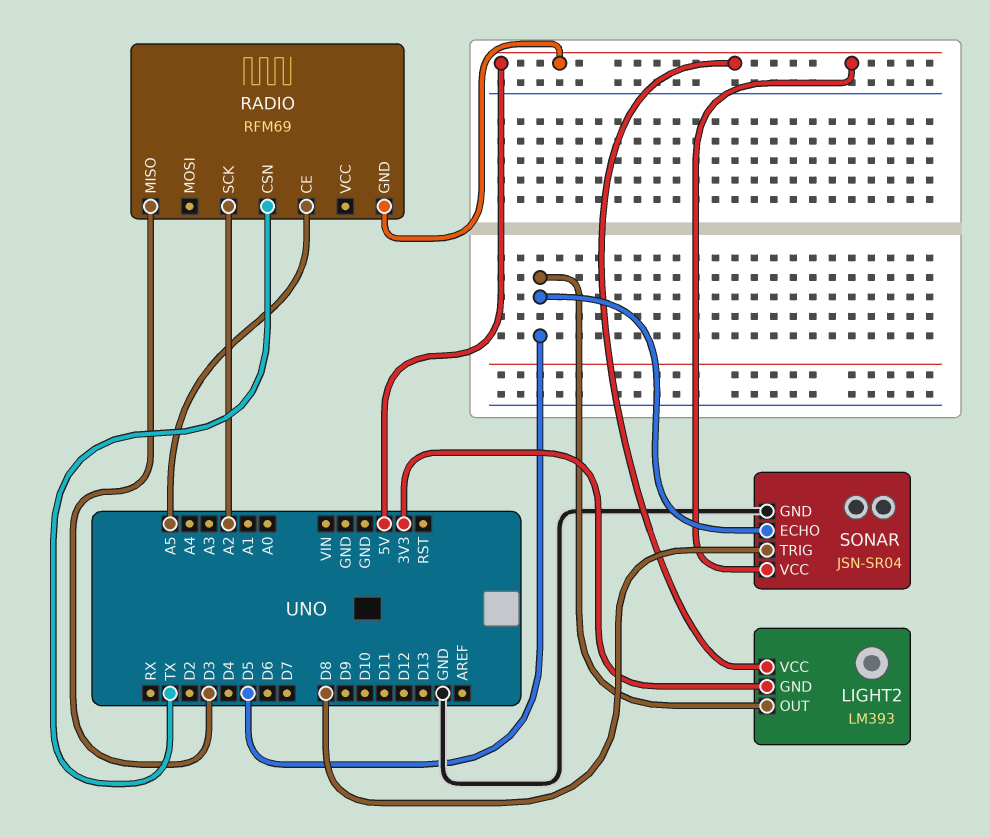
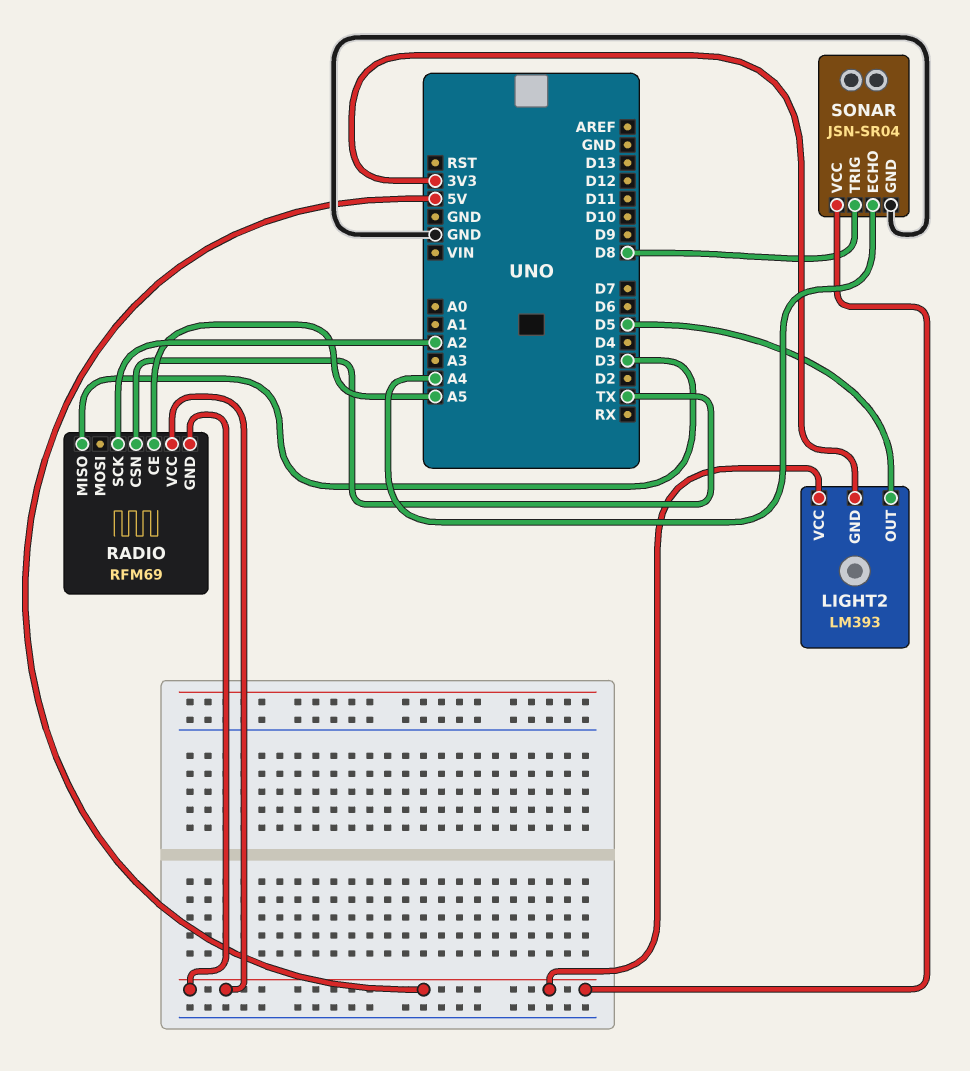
RADIO pin VCC: none -> 5V
SONAR pin ECHO: D5 -> A4

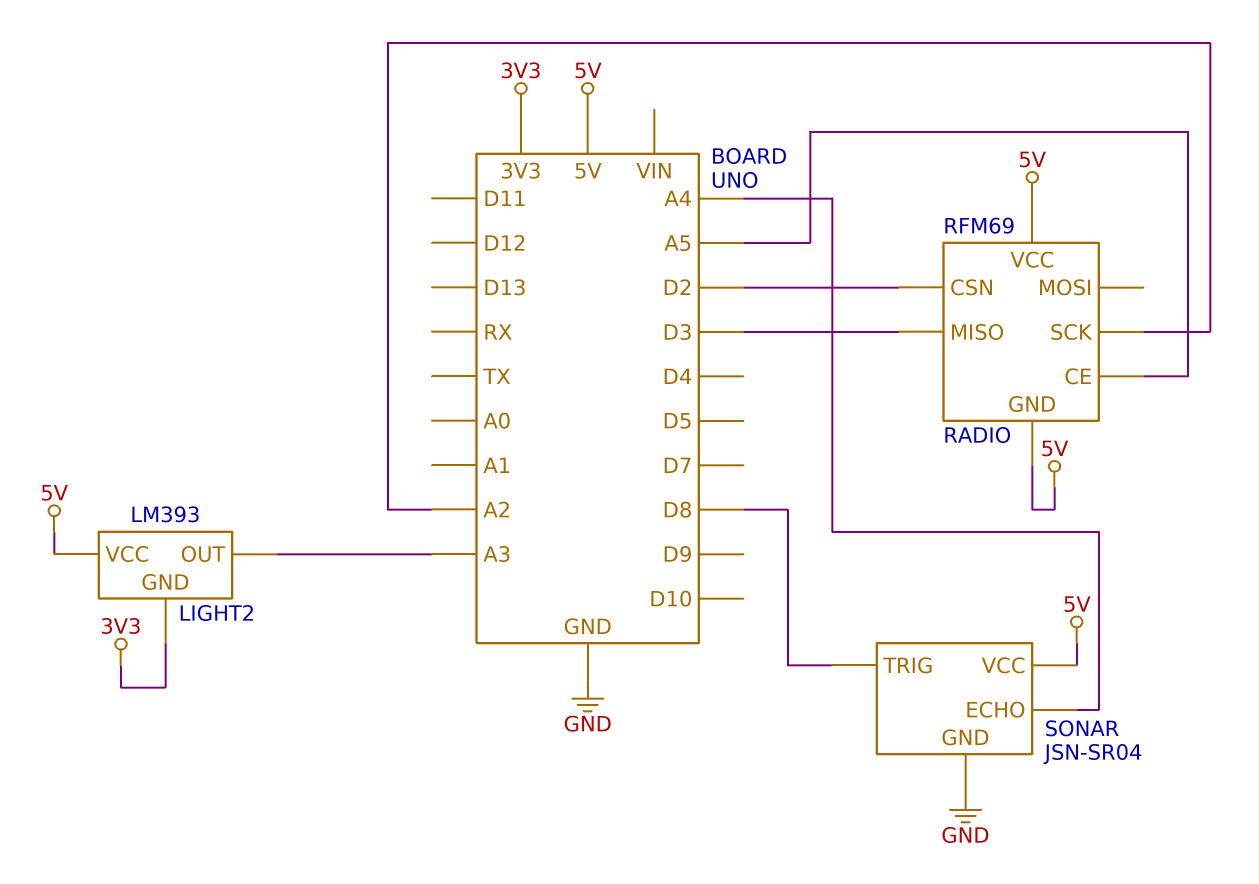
LIGHT2 pin OUT: D5 -> A3
RADIO pin CSN: TX -> D2

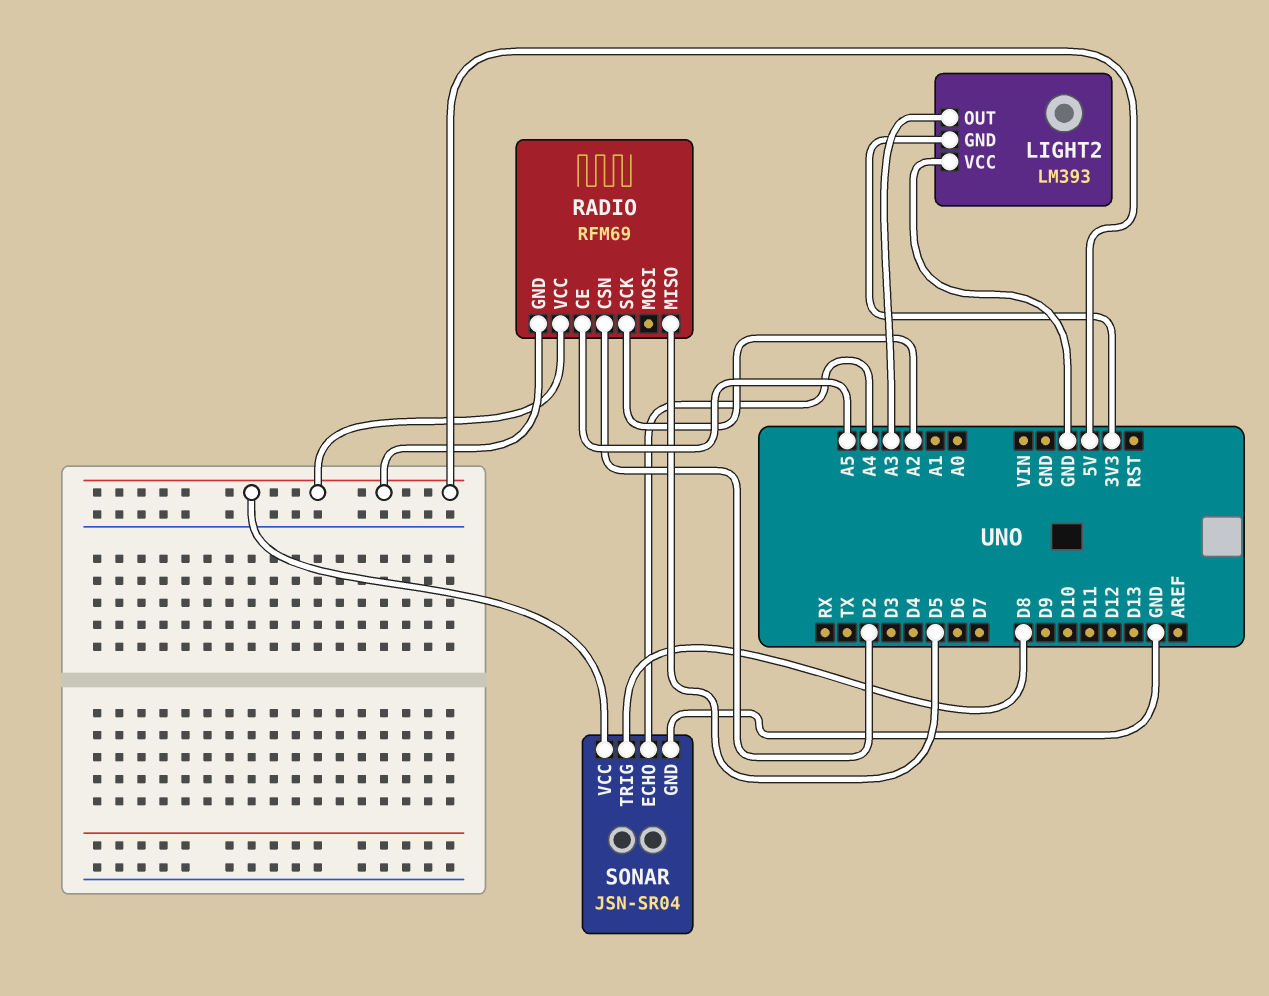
LIGHT2 pin VCC: 5V -> GND
RADIO pin MISO: D3 -> D5

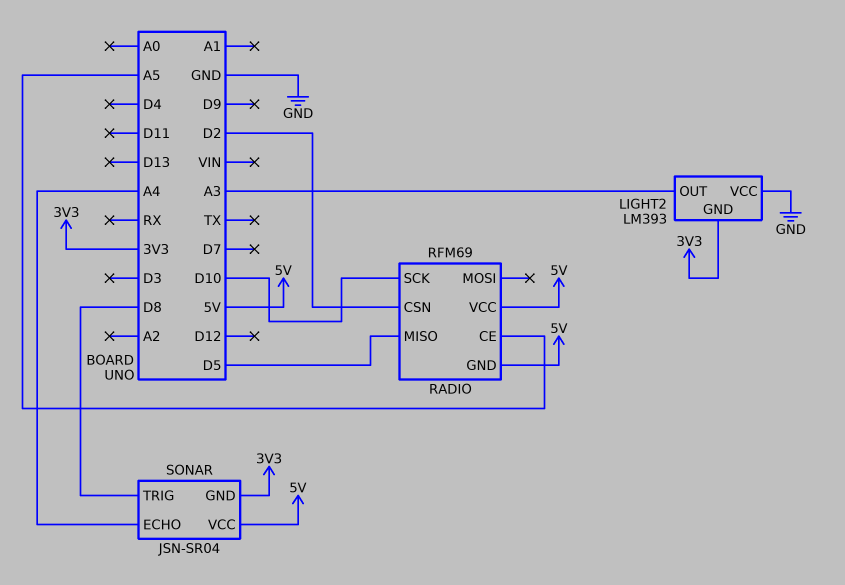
RADIO pin SCK: A2 -> D10
SONAR pin GND: GND -> 3V3

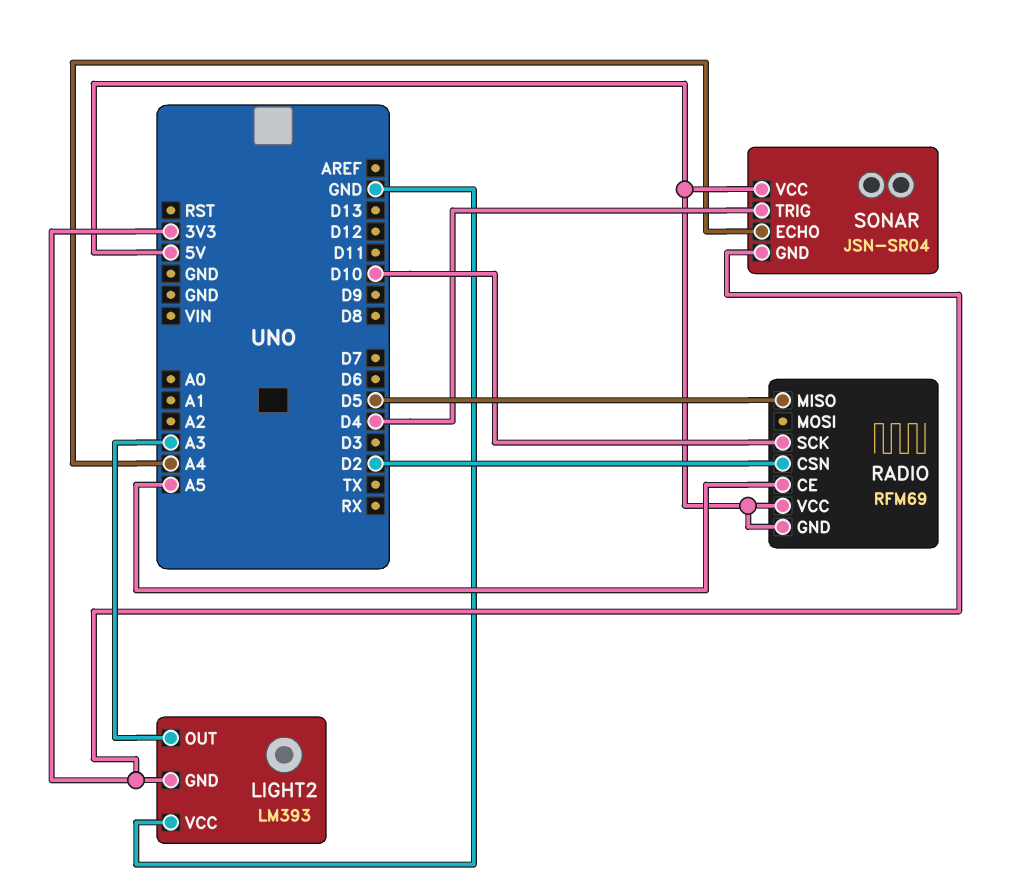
SONAR pin TRIG: D8 -> D4

